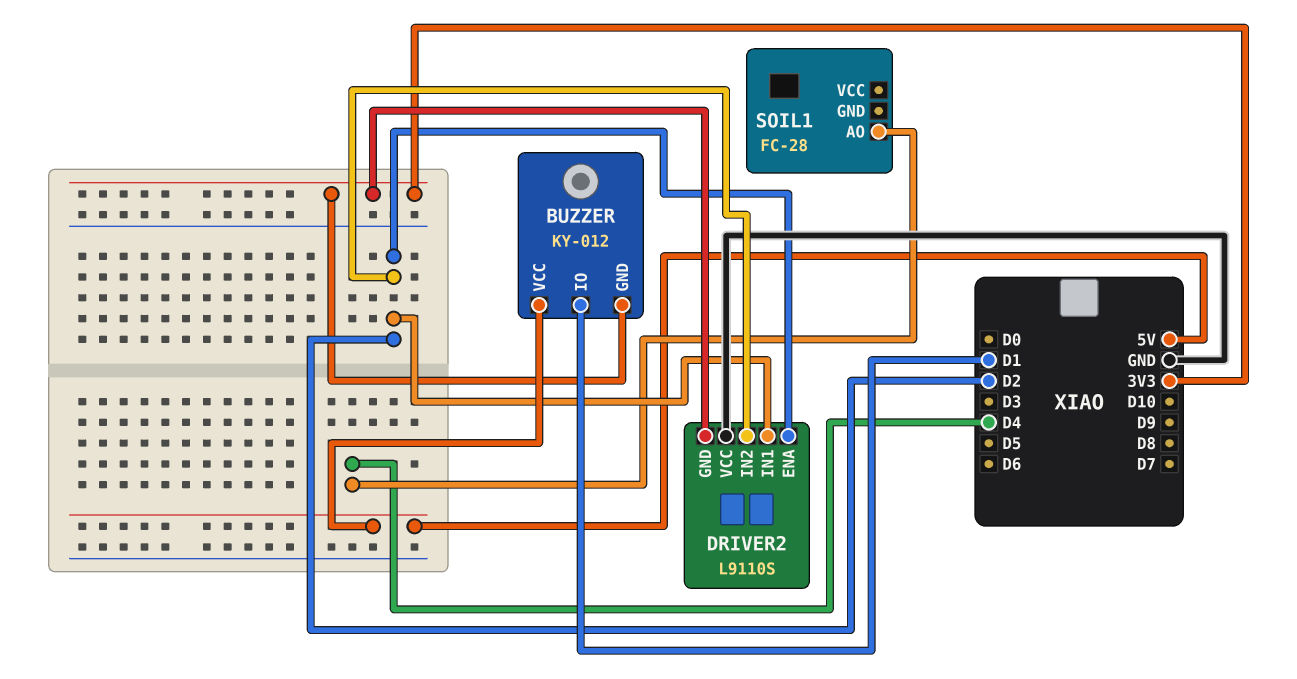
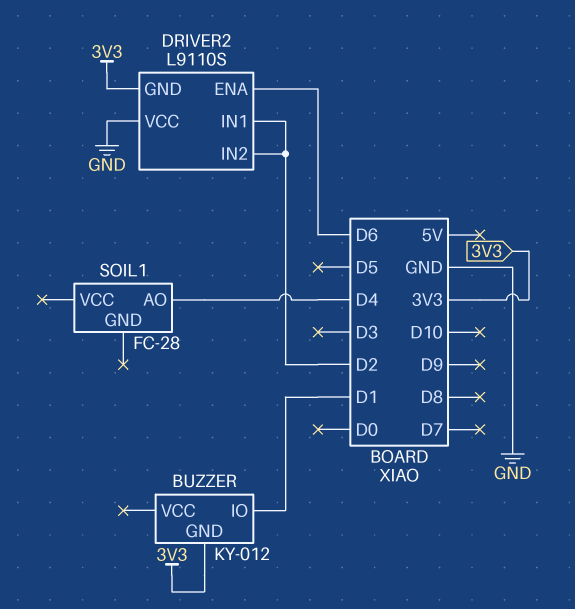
BUZZER pin VCC: 5V -> none
DRIVER2 pin ENA: D2 -> D6

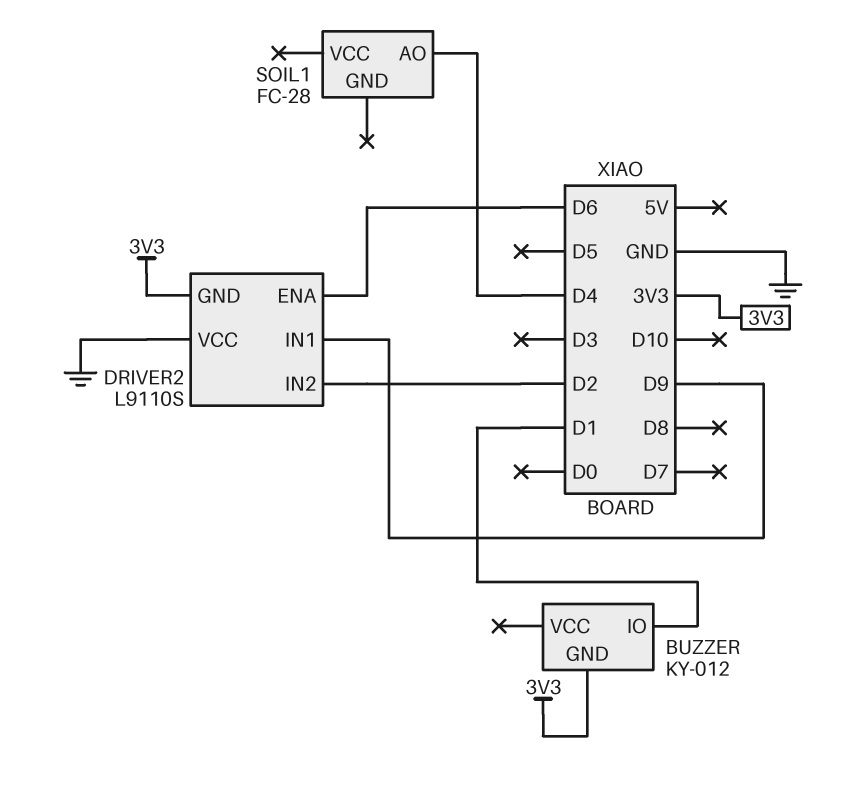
DRIVER2 pin IN1: D2 -> D9

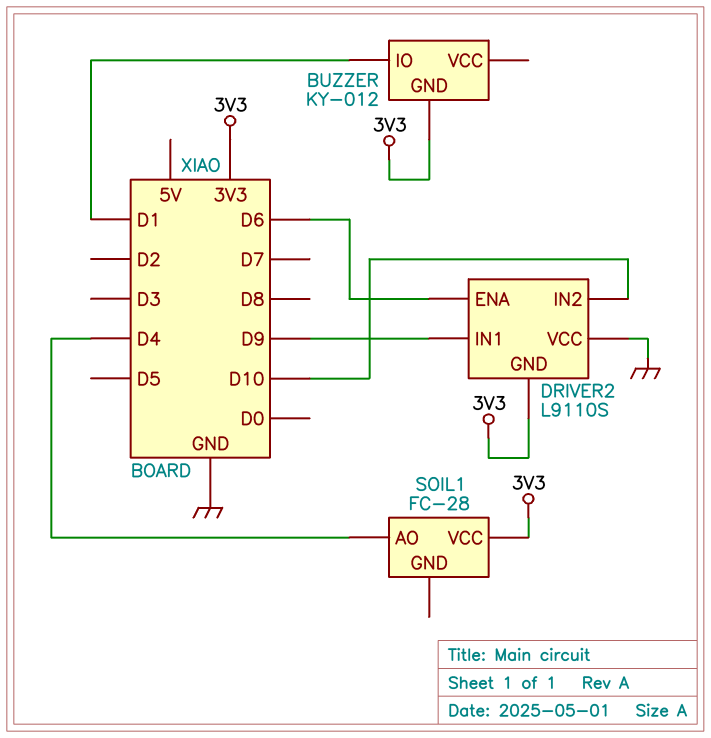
DRIVER2 pin IN2: D2 -> D10
SOIL1 pin VCC: none -> 3V3

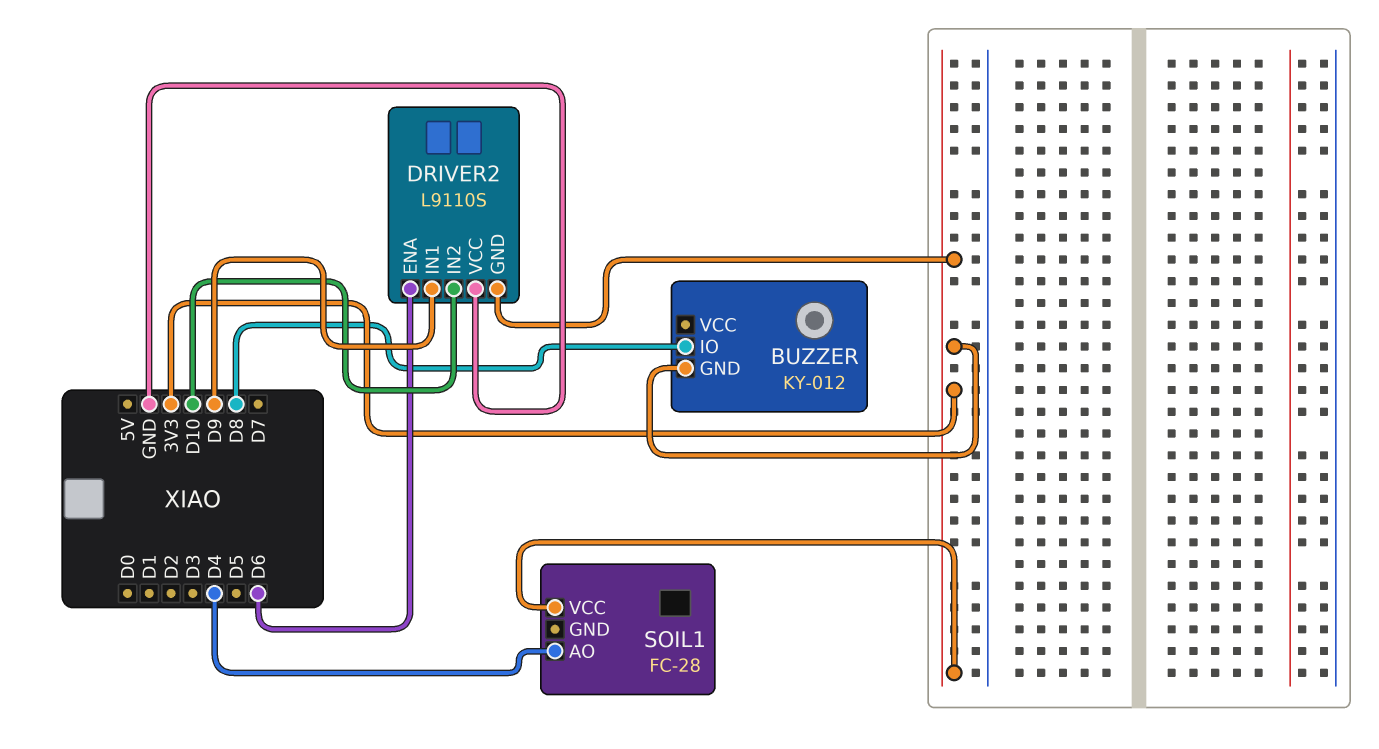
BUZZER pin IO: D1 -> D8

